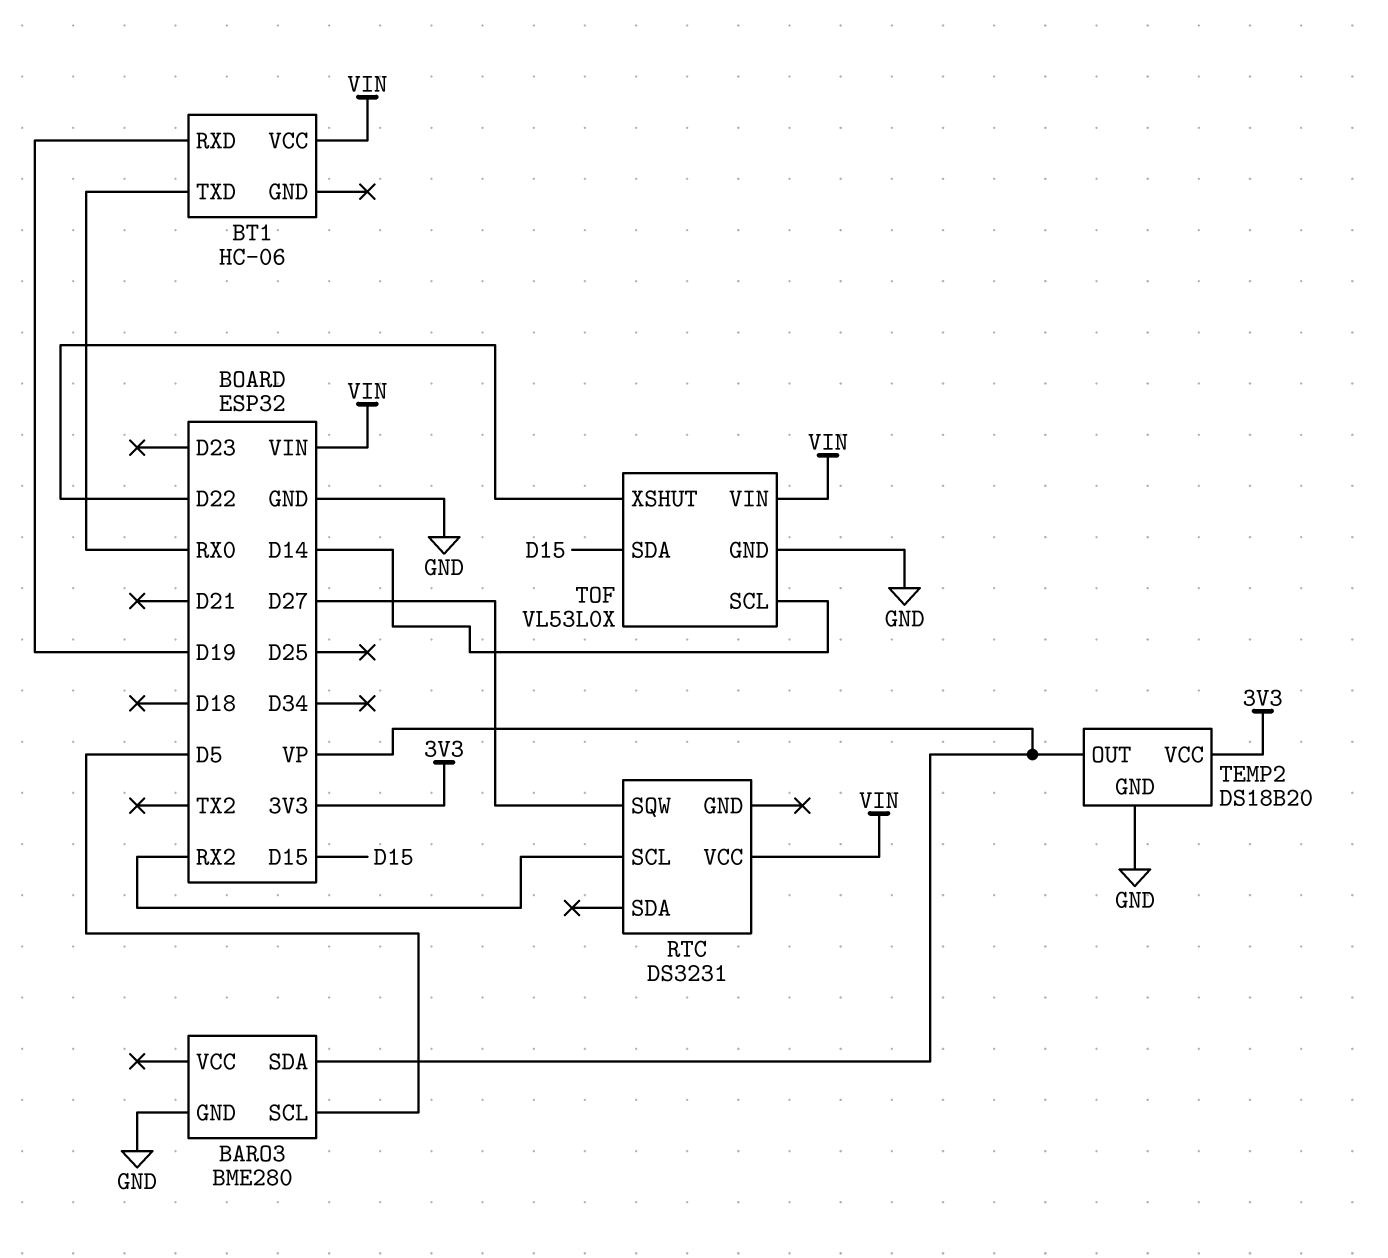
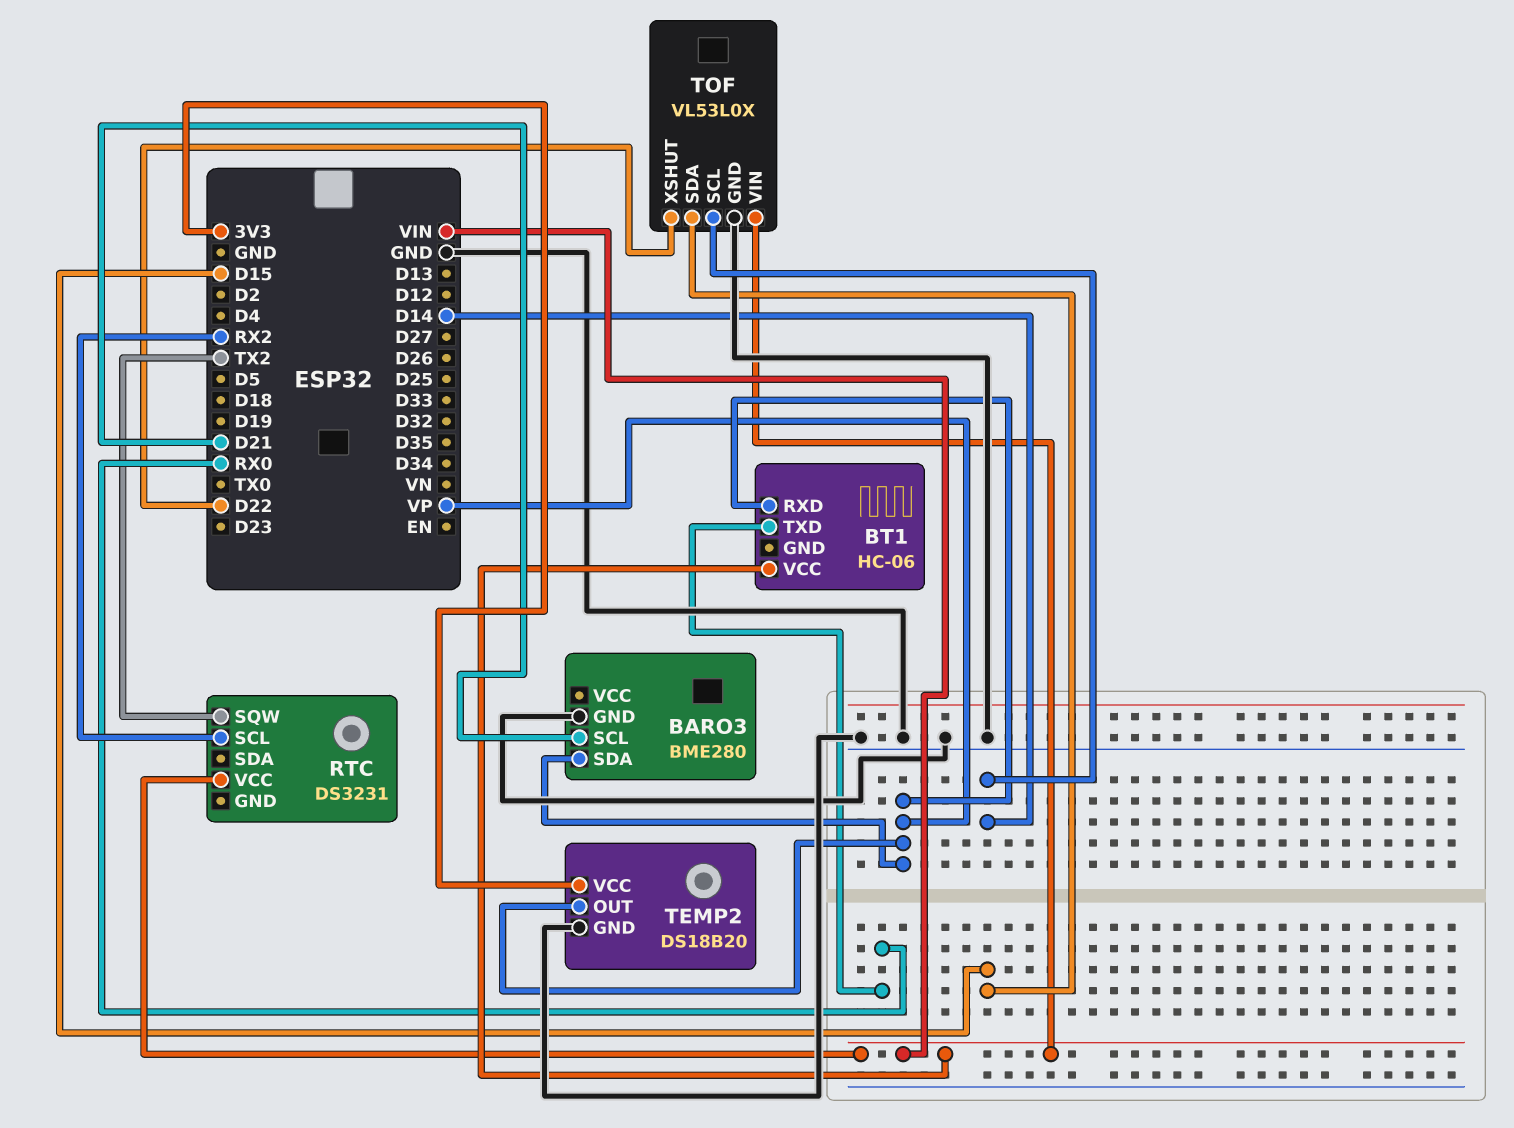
BARO3 pin SCL: D5 -> D21
BT1 pin RXD: D19 -> VP
RTC pin SQW: D27 -> TX2

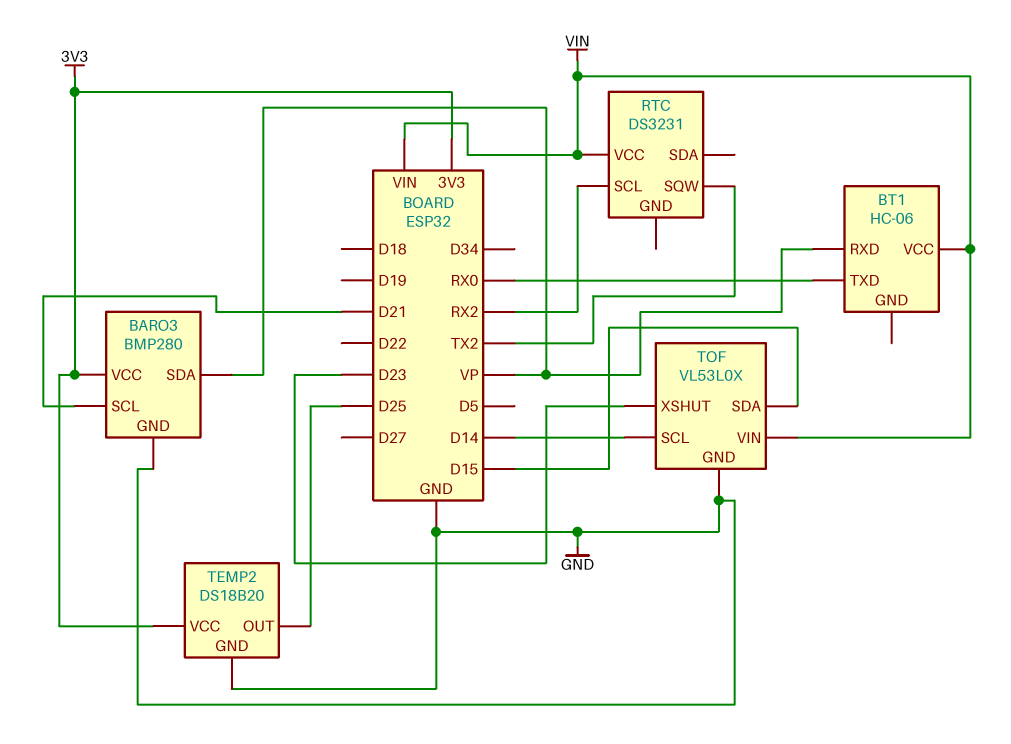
BARO3: BME280 -> BMP280
BARO3 pin VCC: none -> 3V3
TEMP2 pin OUT: VP -> D25
TOF pin XSHUT: D22 -> D23

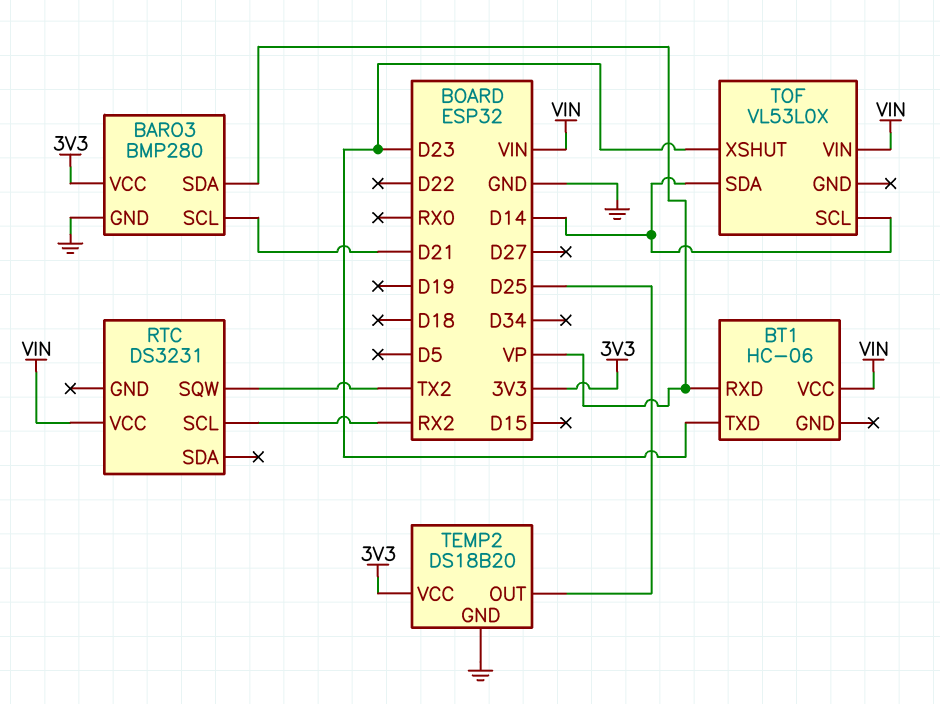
BT1 pin TXD: RX0 -> D23
TOF pin GND: GND -> none
TOF pin SDA: D15 -> D14

